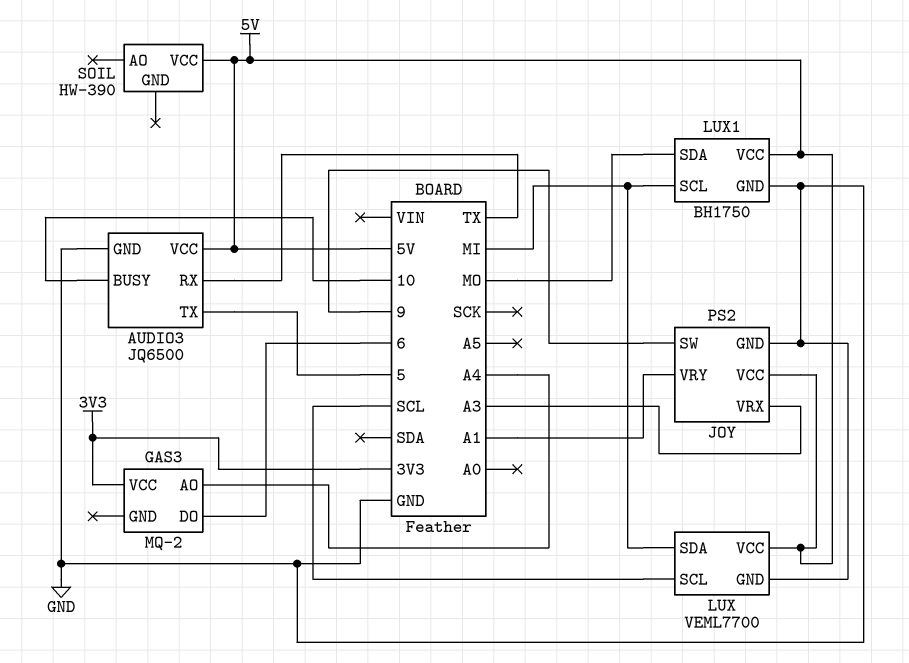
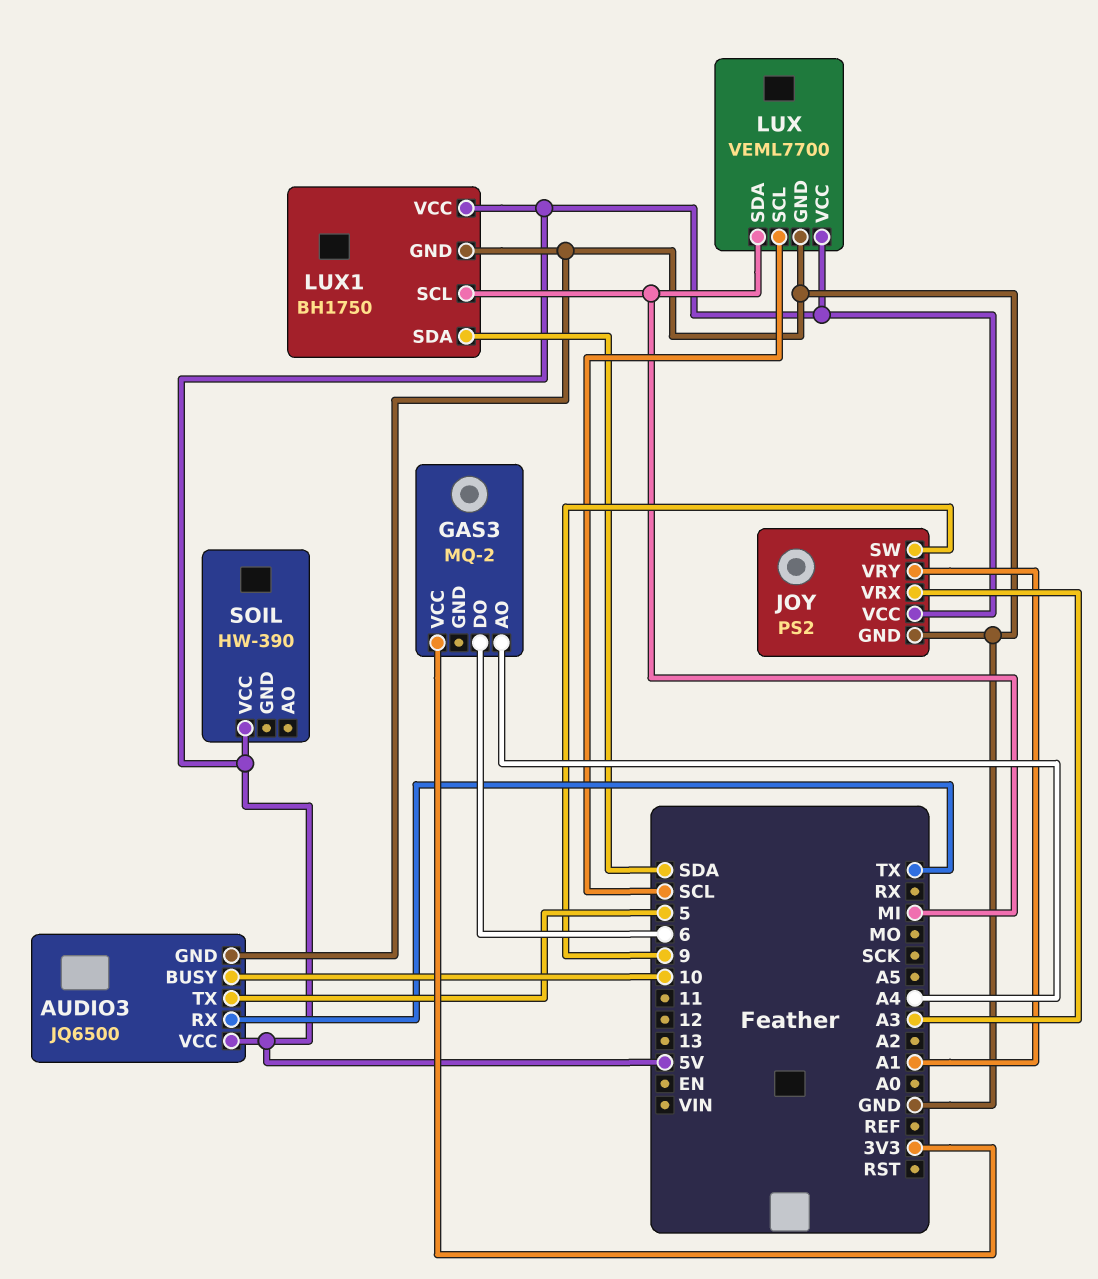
LUX1 pin SDA: MO -> SDA

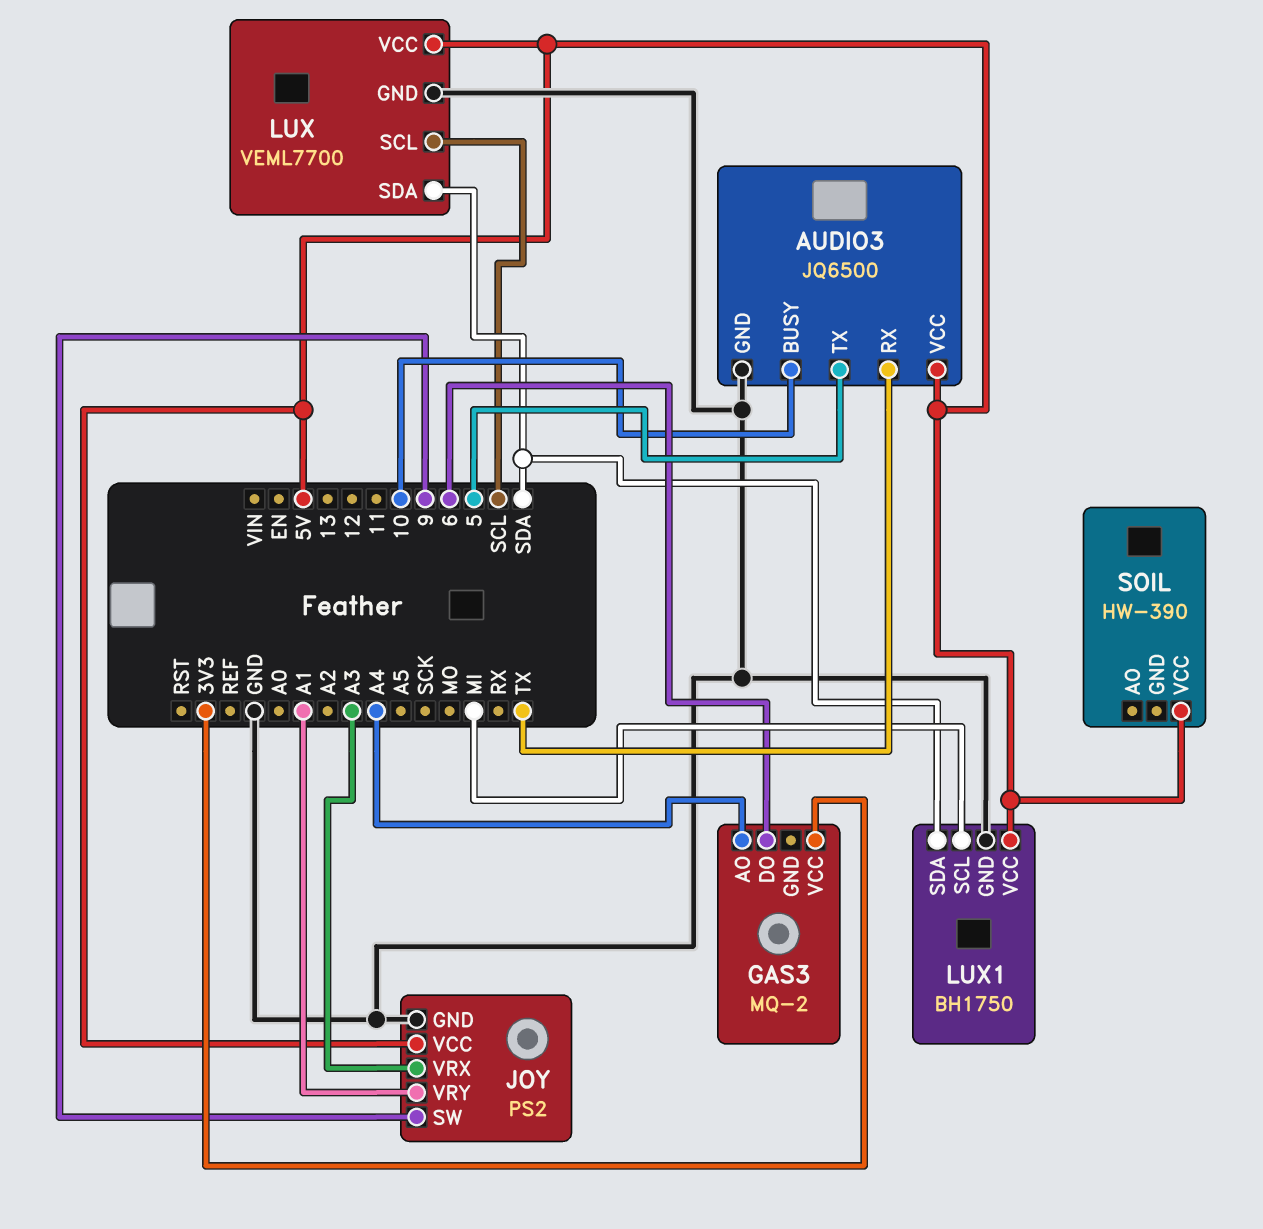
LUX pin SDA: MI -> SDA

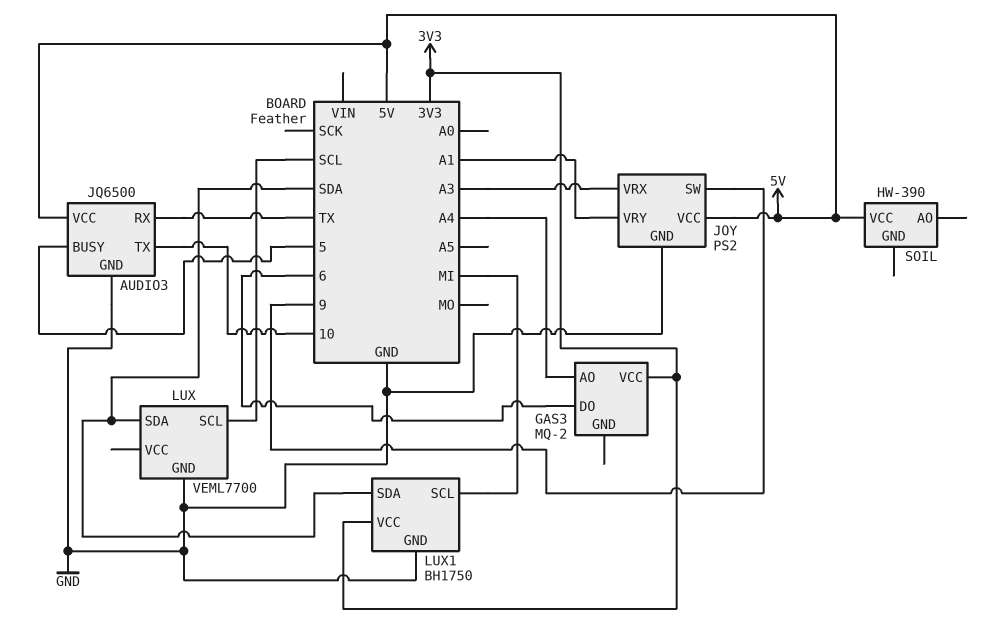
AUDIO3 pin BUSY: 10 -> 5
AUDIO3 pin TX: 5 -> 10
LUX pin VCC: 5V -> none
LUX1 pin VCC: 5V -> 3V3

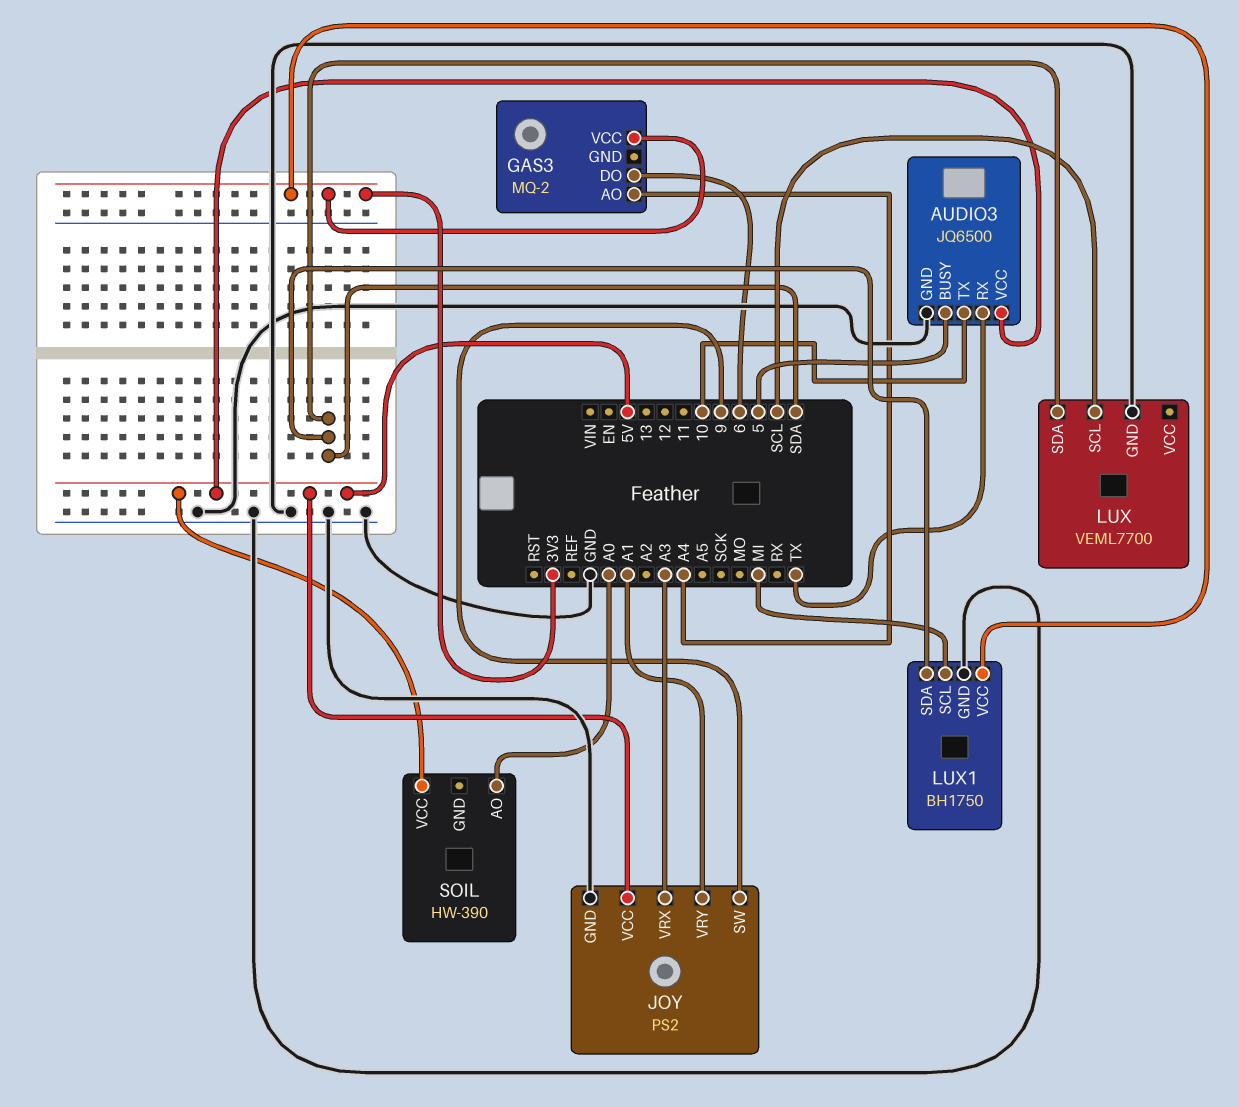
SOIL pin AO: none -> A0

